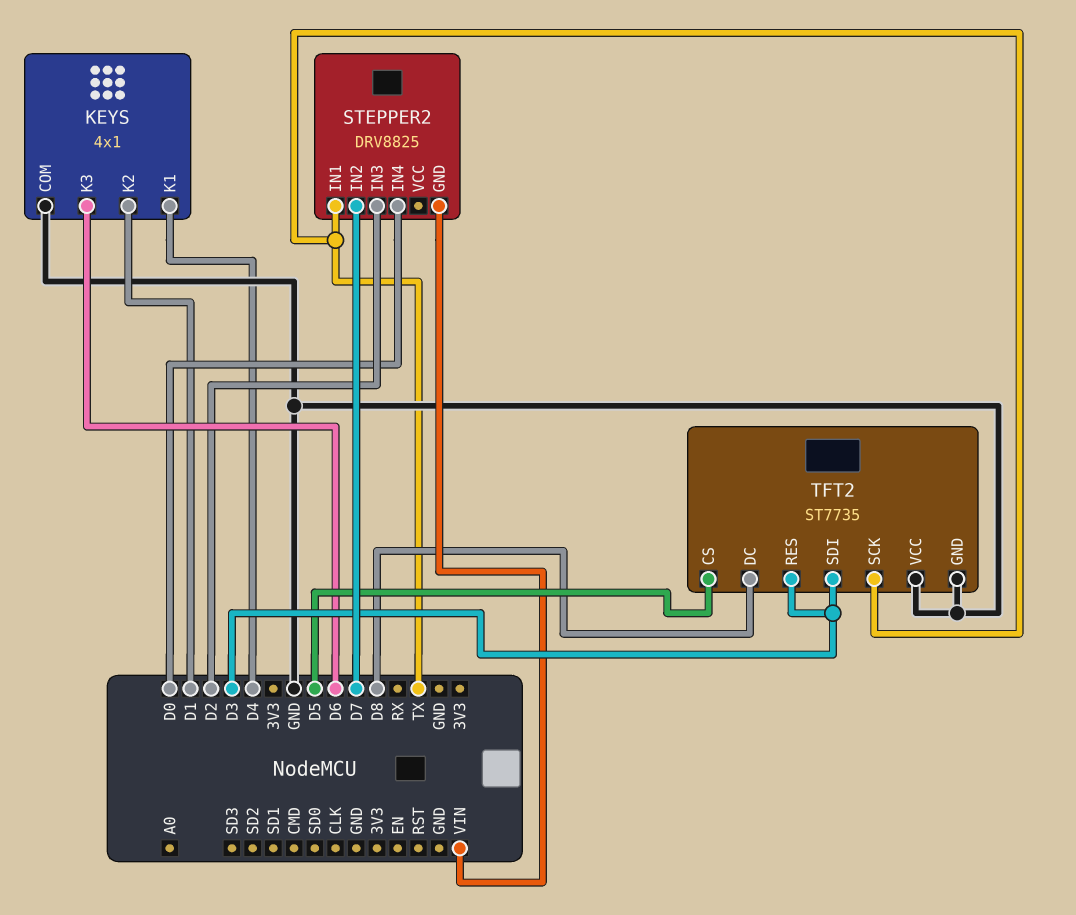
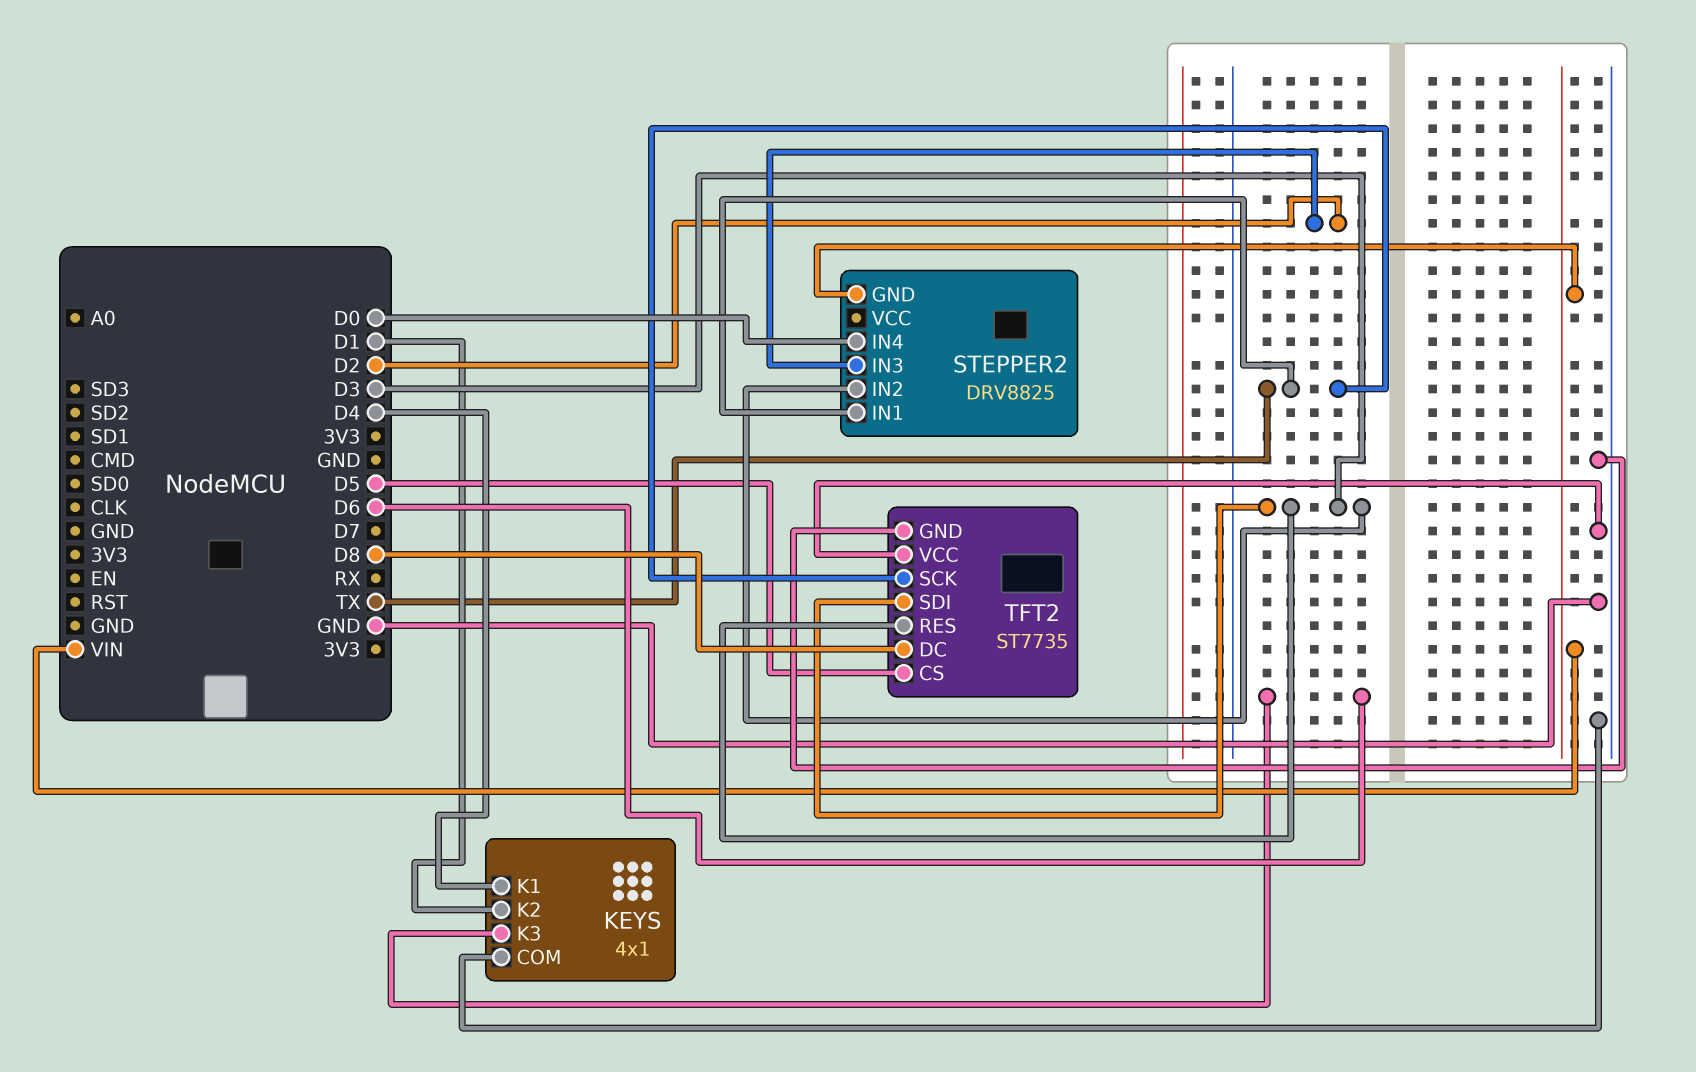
STEPPER2 pin IN2: D7 -> D3

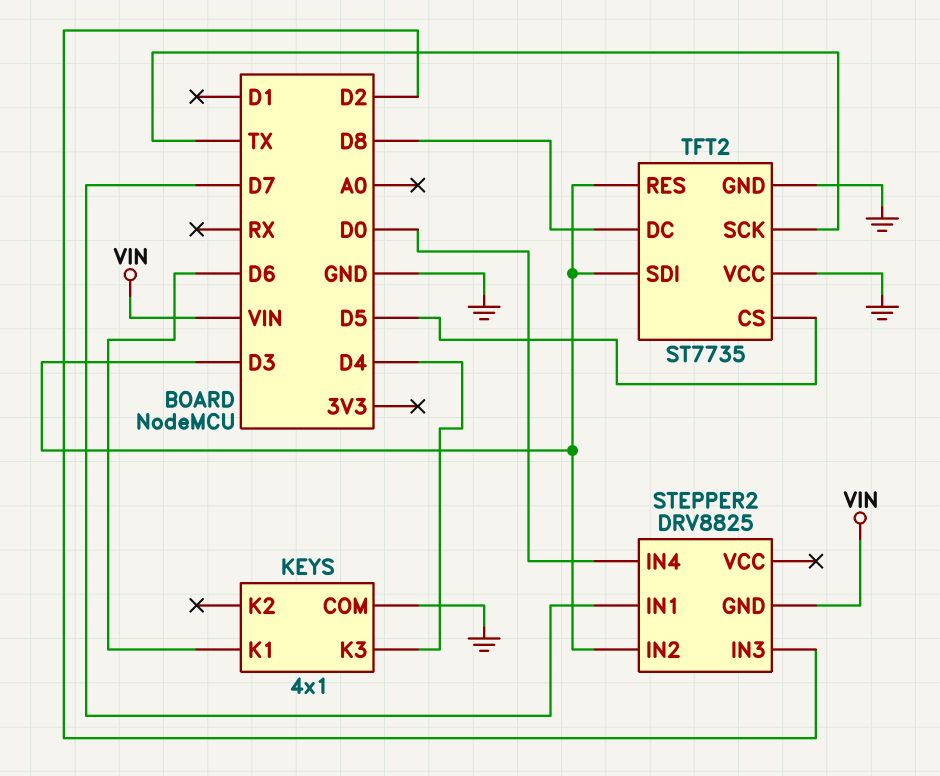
KEYS pin K1: D4 -> D6
KEYS pin K2: D1 -> none
KEYS pin K3: D6 -> D4
STEPPER2 pin IN1: TX -> D7

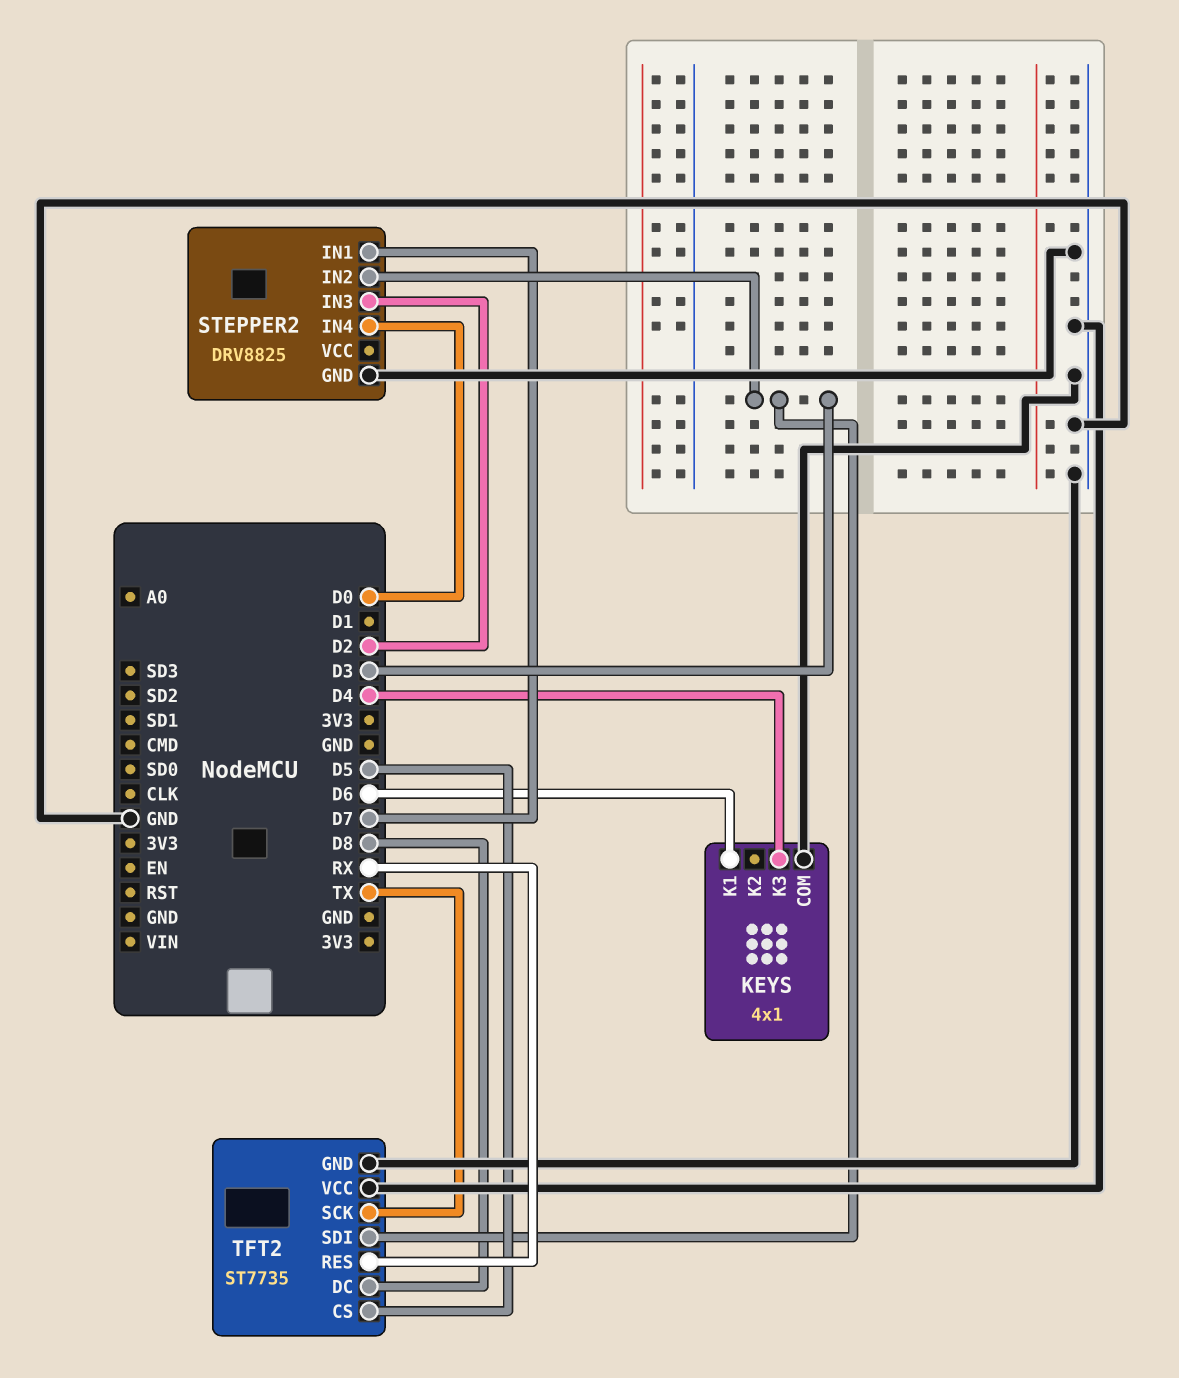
STEPPER2 pin GND: VIN -> GND
TFT2 pin RES: D3 -> RX

